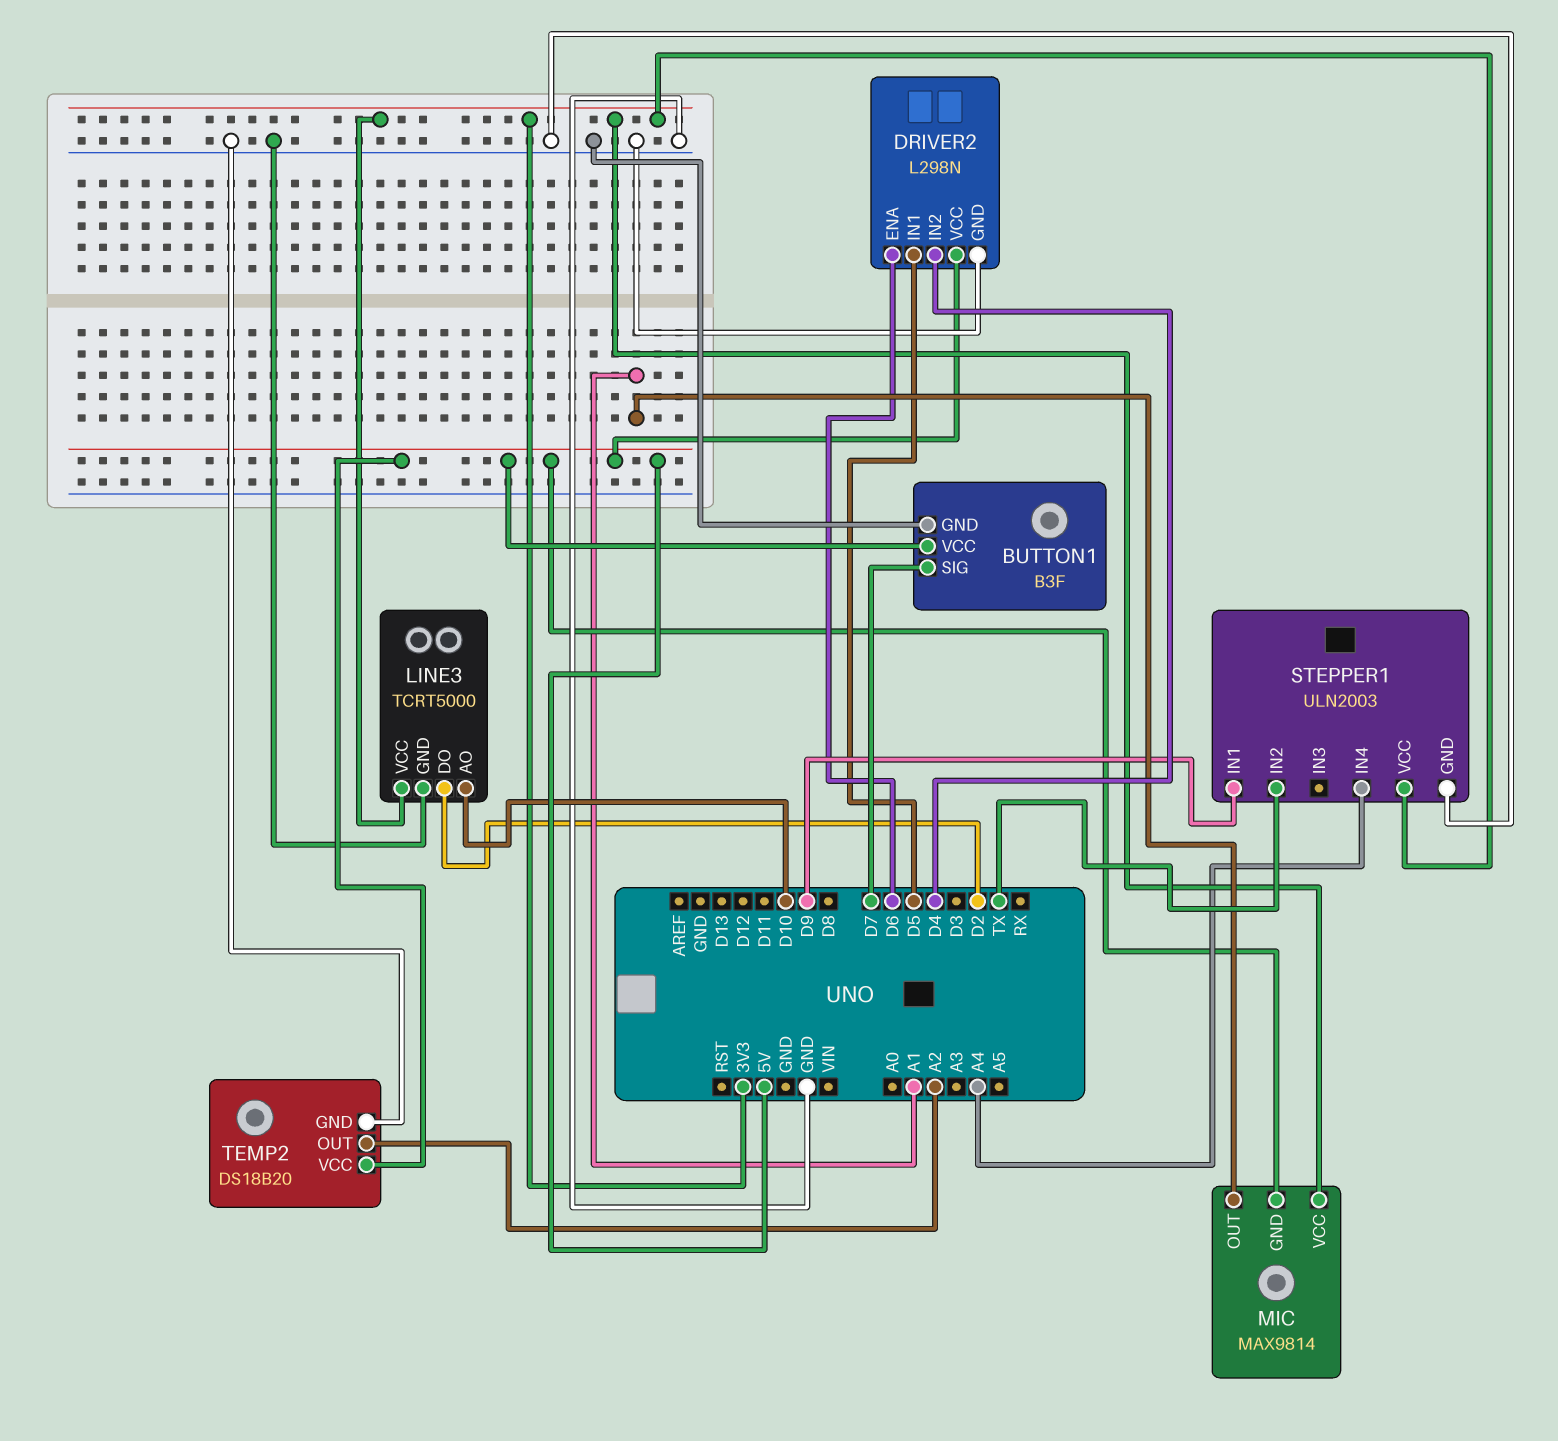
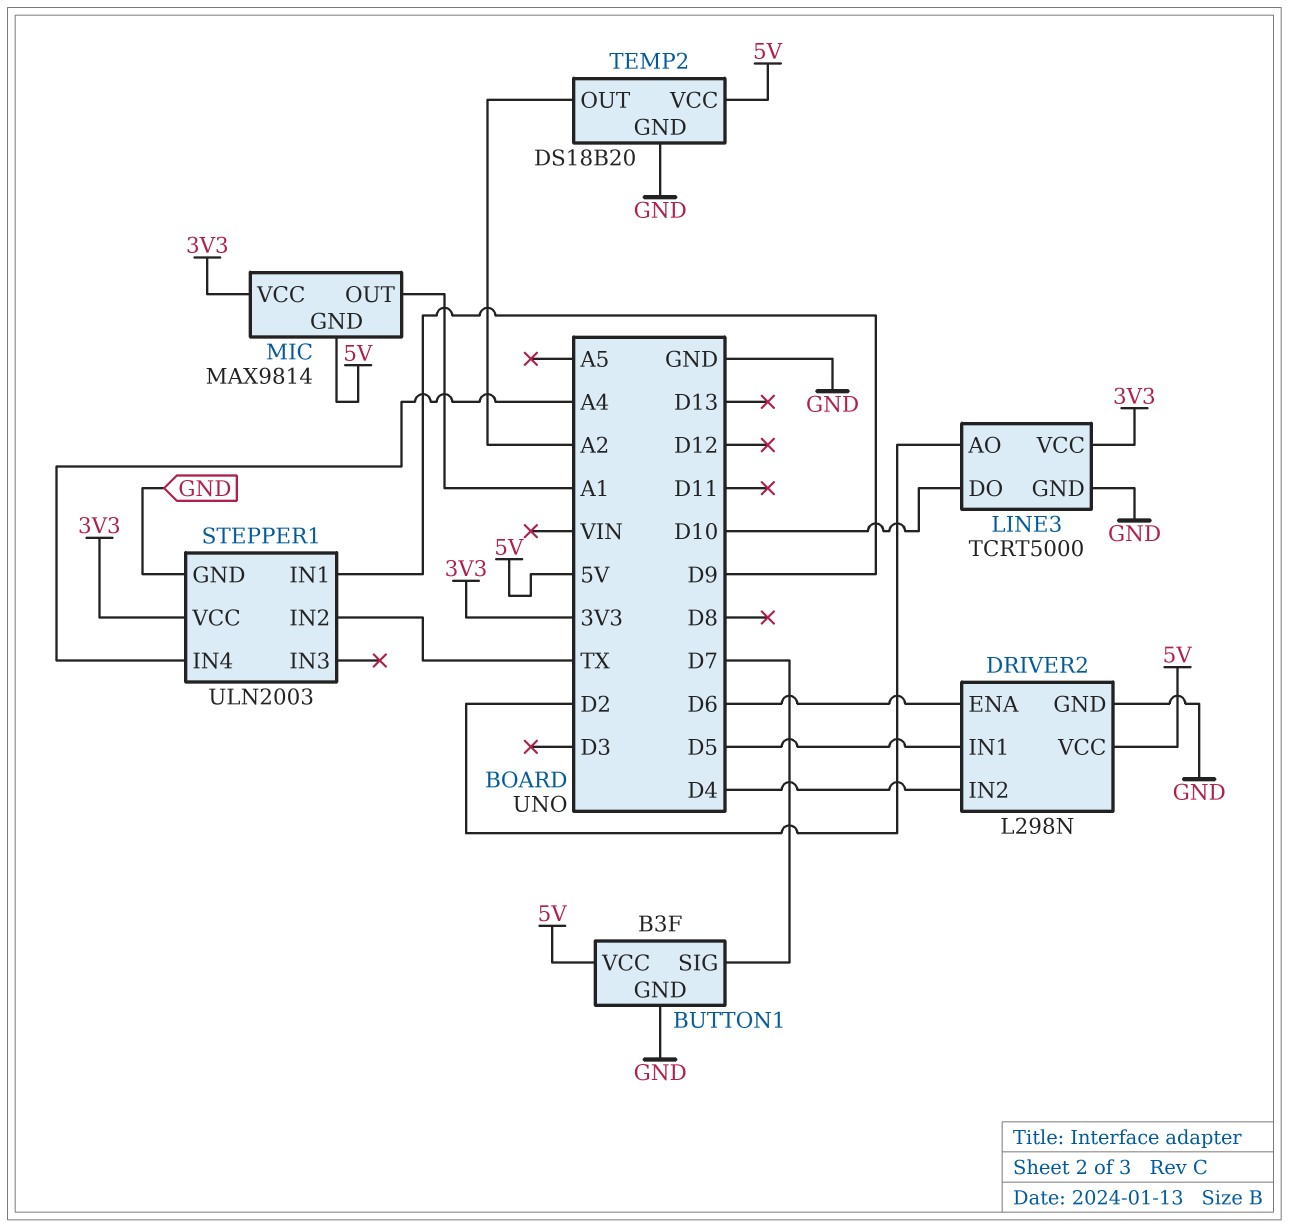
LINE3 pin AO: D10 -> D2
LINE3 pin DO: D2 -> D10

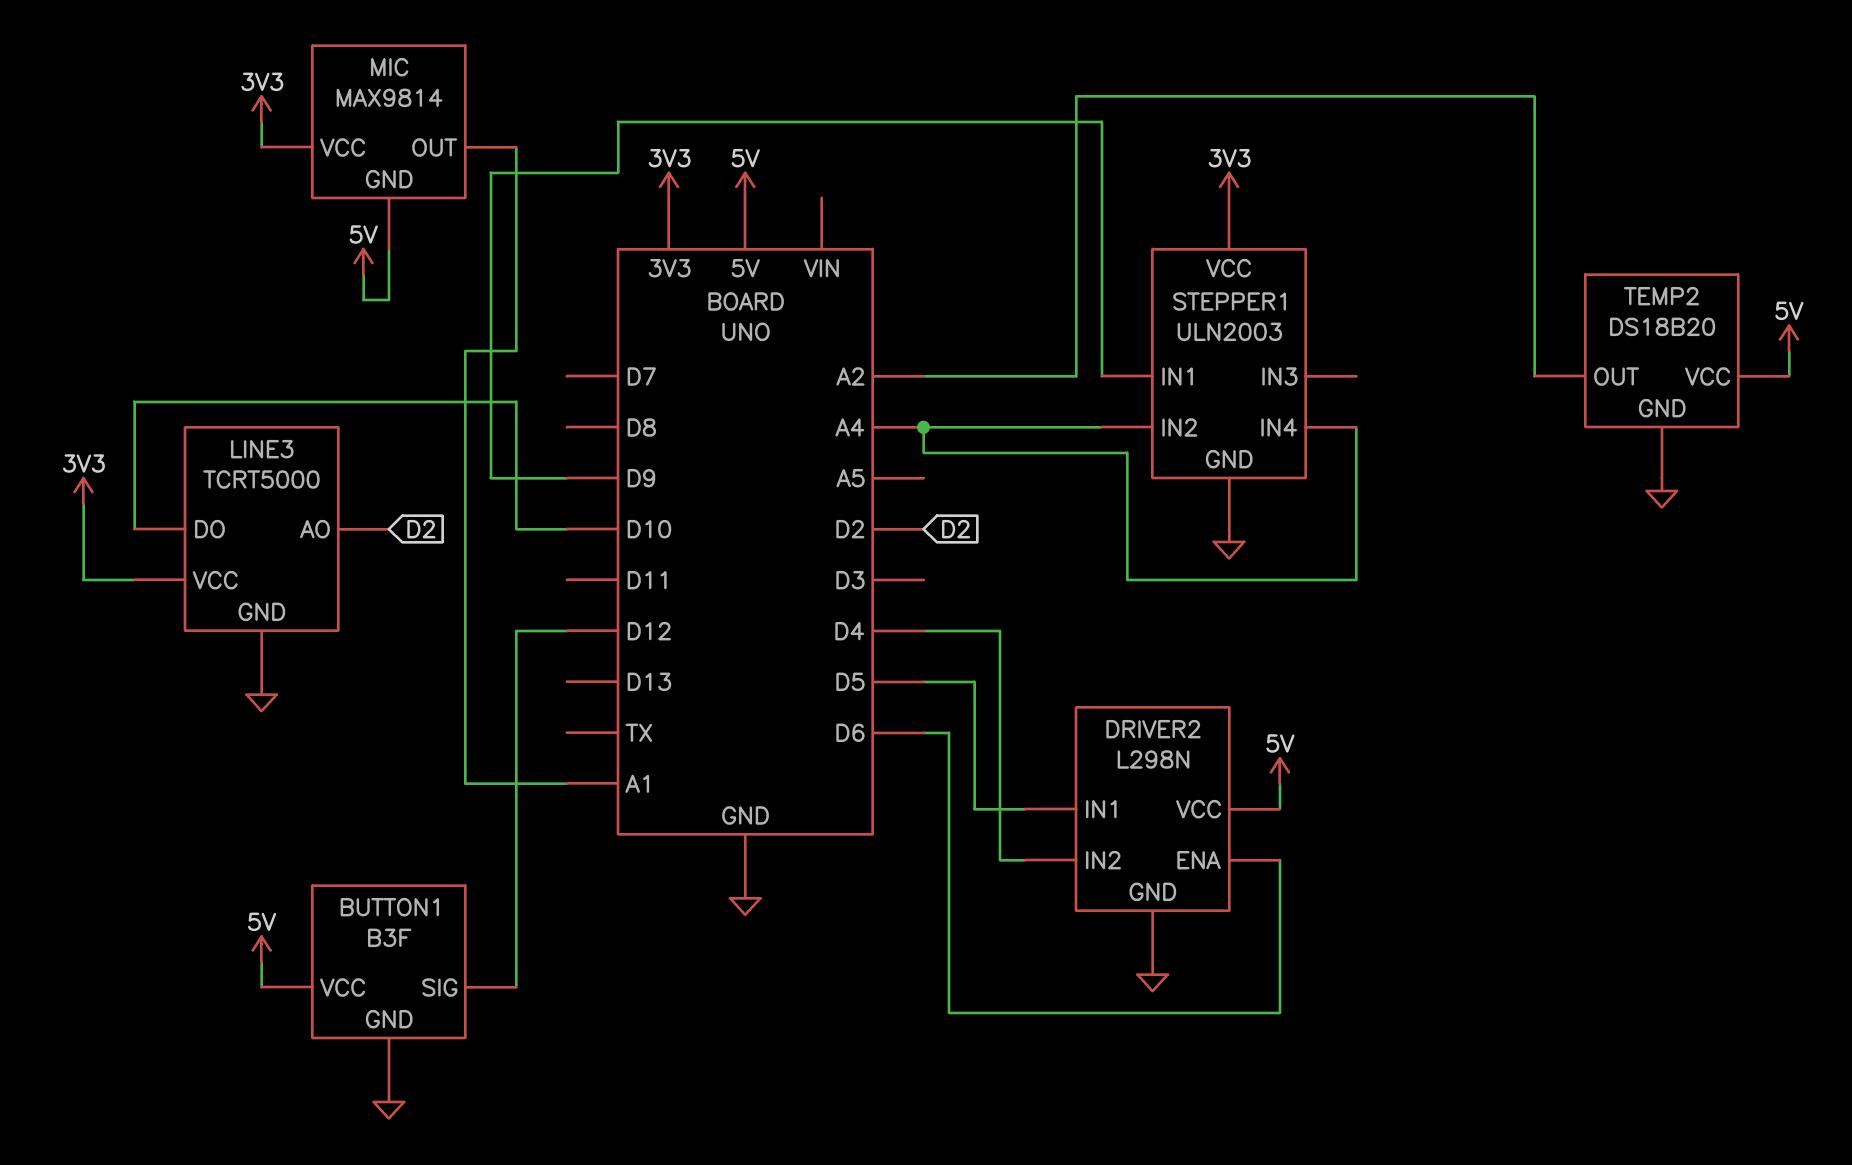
BUTTON1 pin SIG: D7 -> D12
STEPPER1 pin IN2: TX -> A4

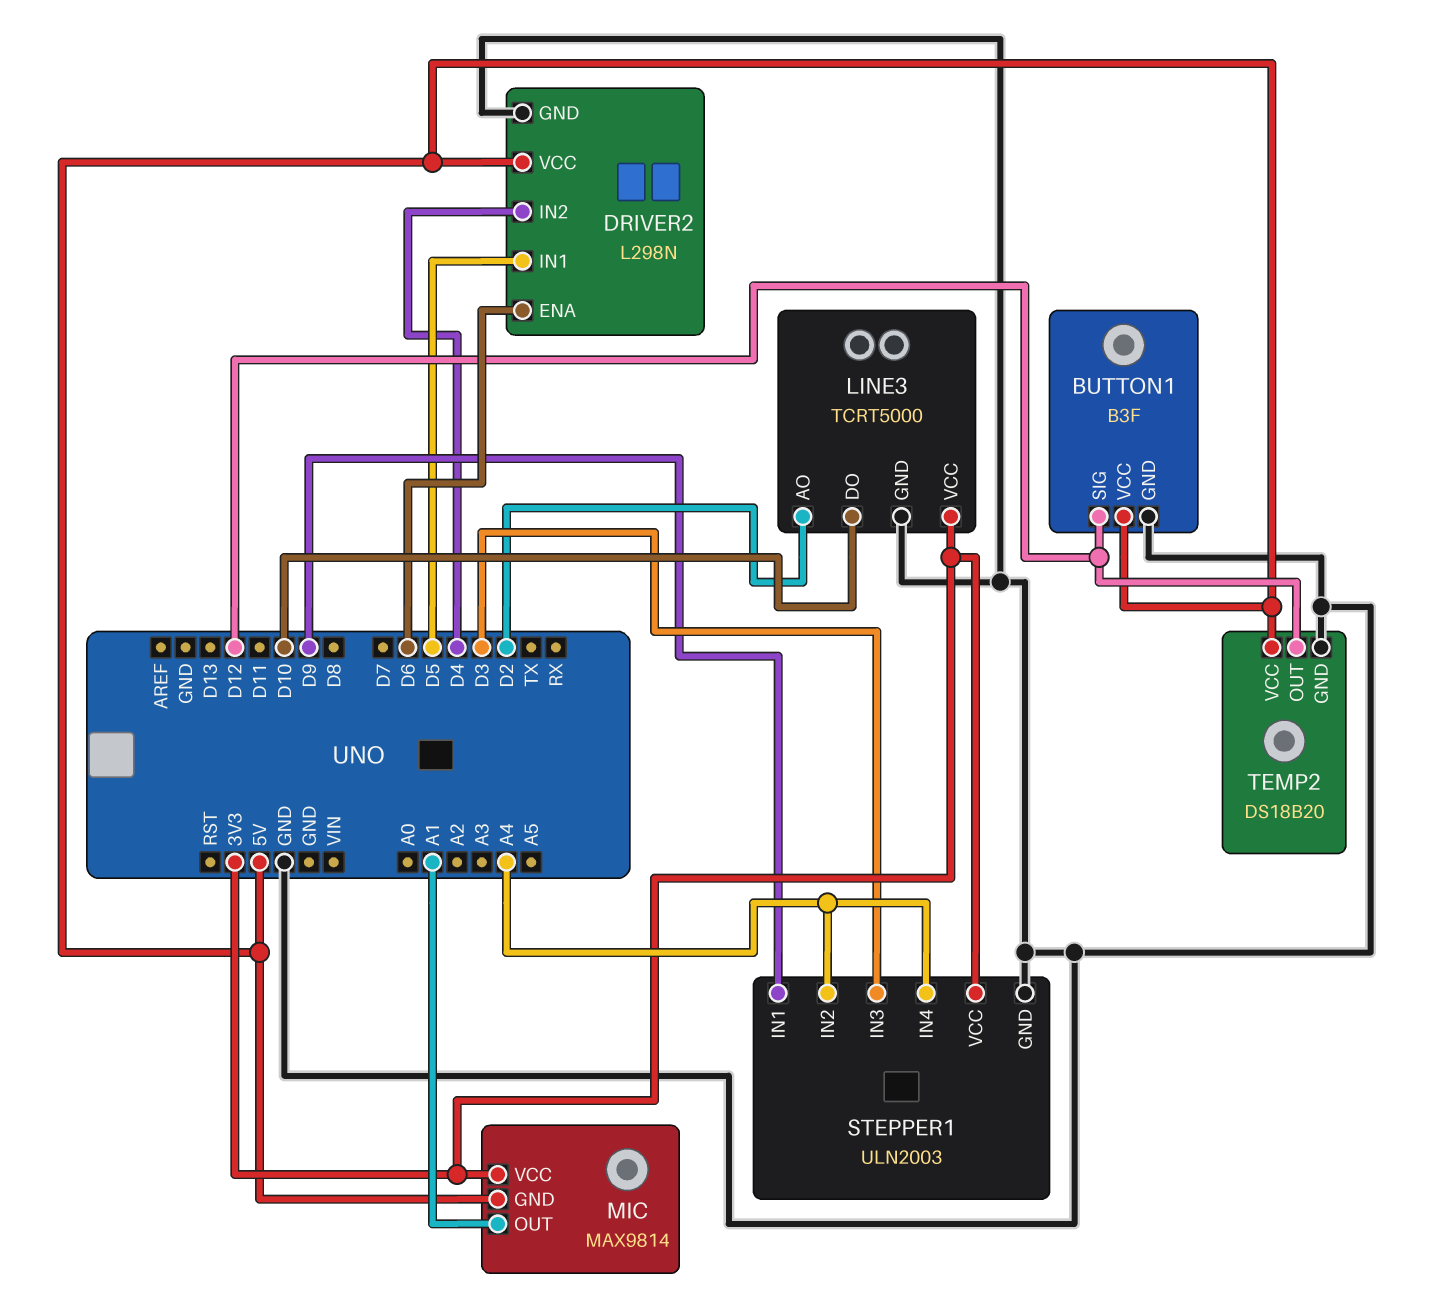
STEPPER1 pin IN3: none -> D3
TEMP2 pin OUT: A2 -> D12

